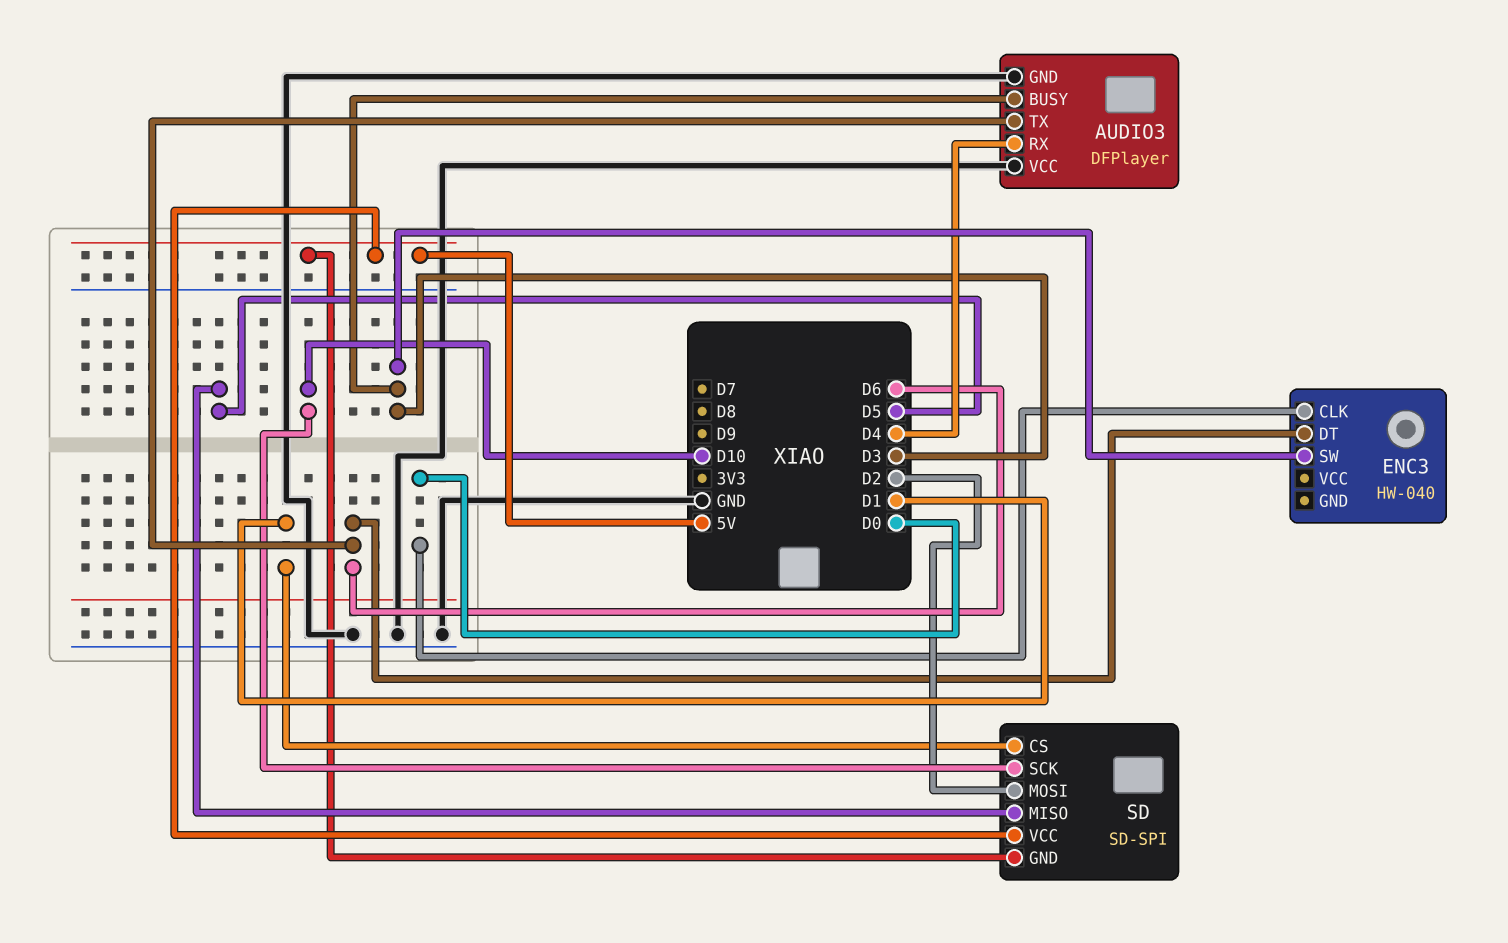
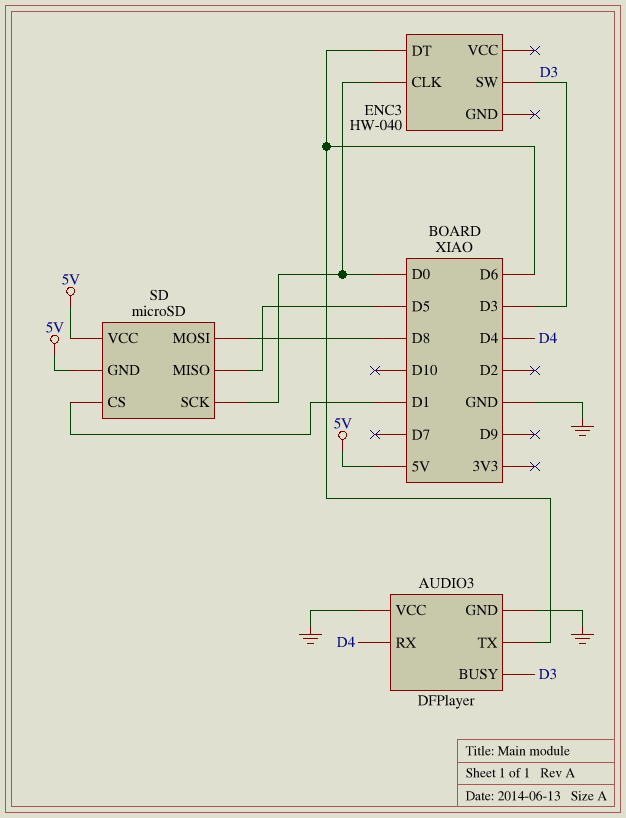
SD: SD-SPI -> microSD
SD pin MOSI: D2 -> D8
SD pin SCK: D10 -> D0

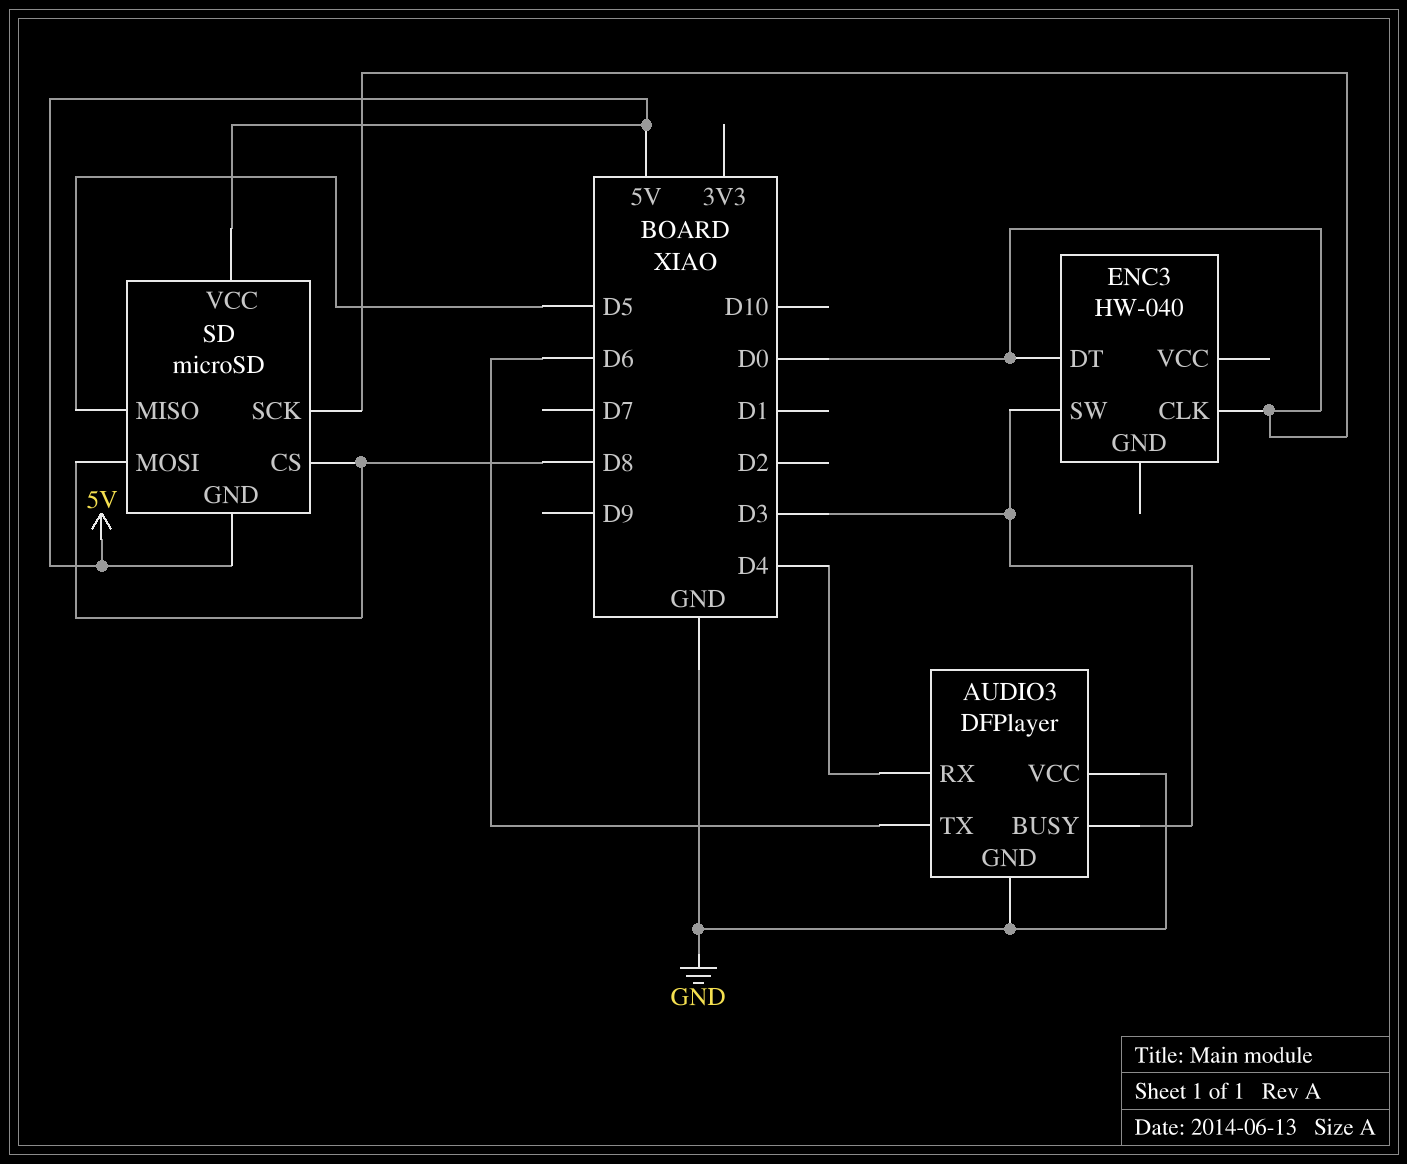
ENC3 pin DT: D6 -> D0
SD pin CS: D1 -> D8

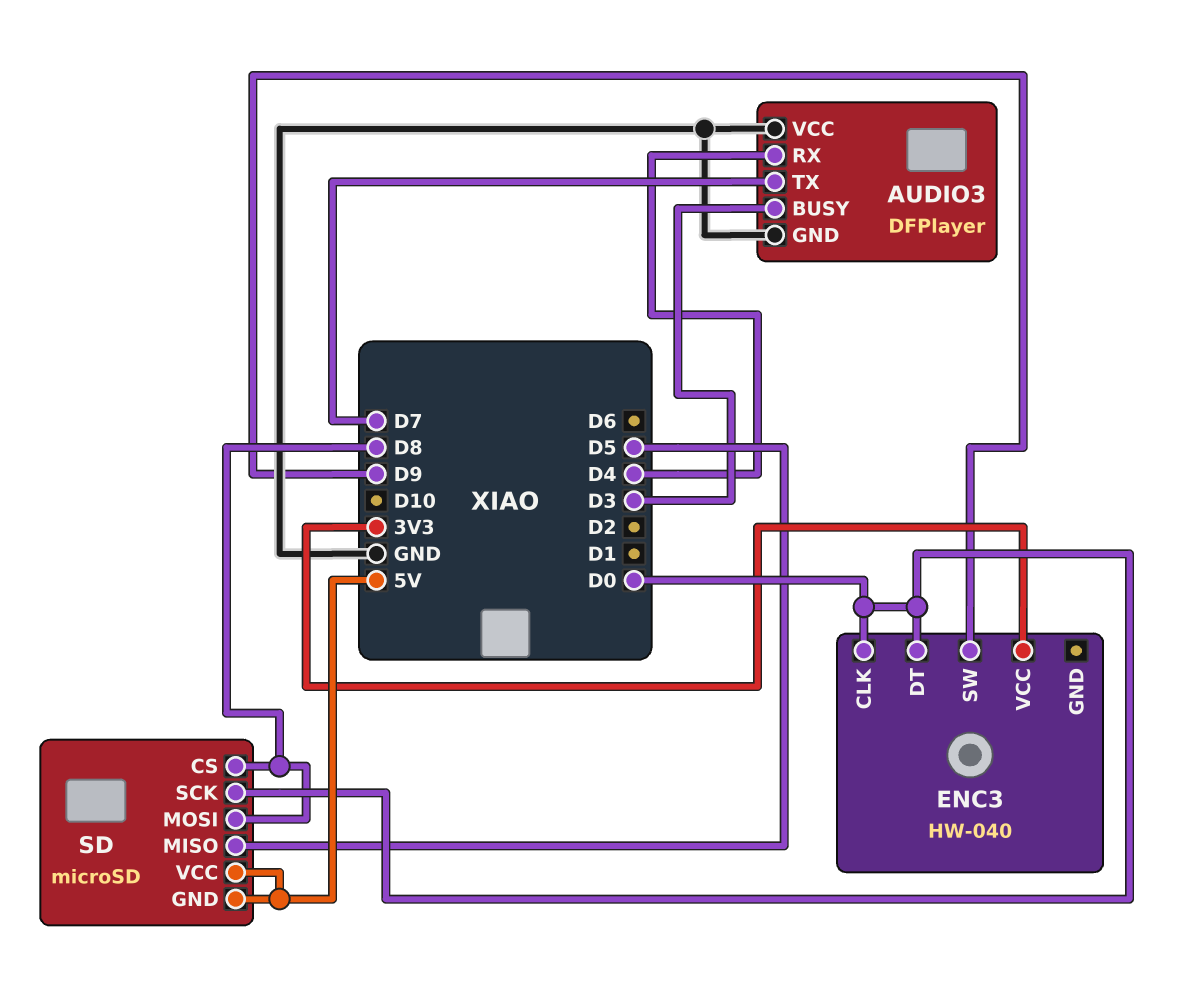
AUDIO3 pin TX: D6 -> D7
ENC3 pin SW: D3 -> D9
ENC3 pin VCC: none -> 3V3

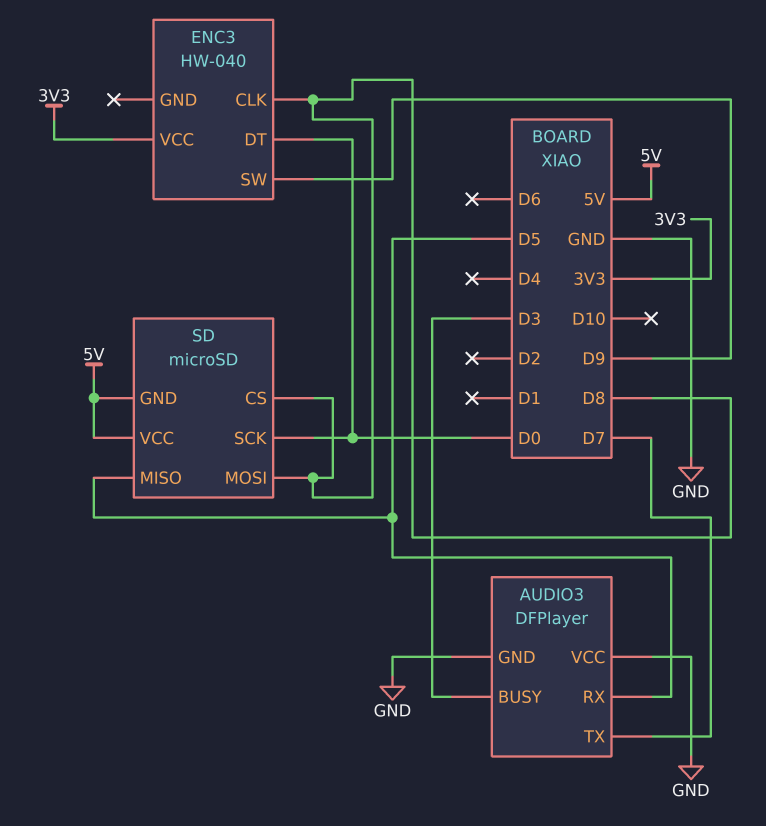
AUDIO3 pin RX: D4 -> D5
ENC3 pin CLK: D0 -> D8

